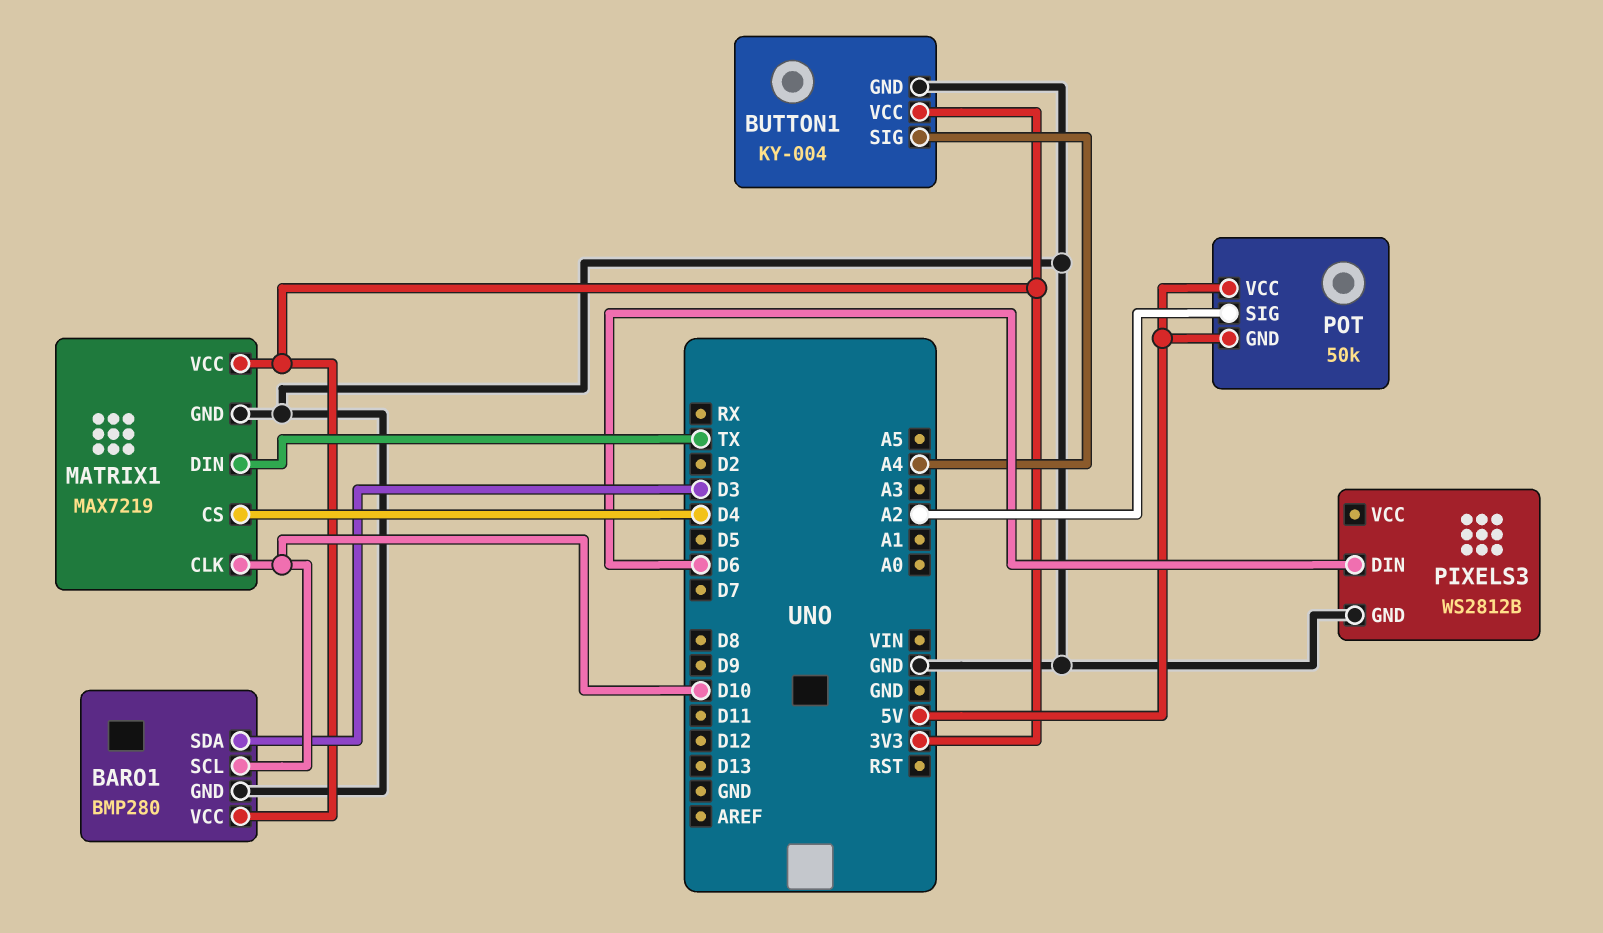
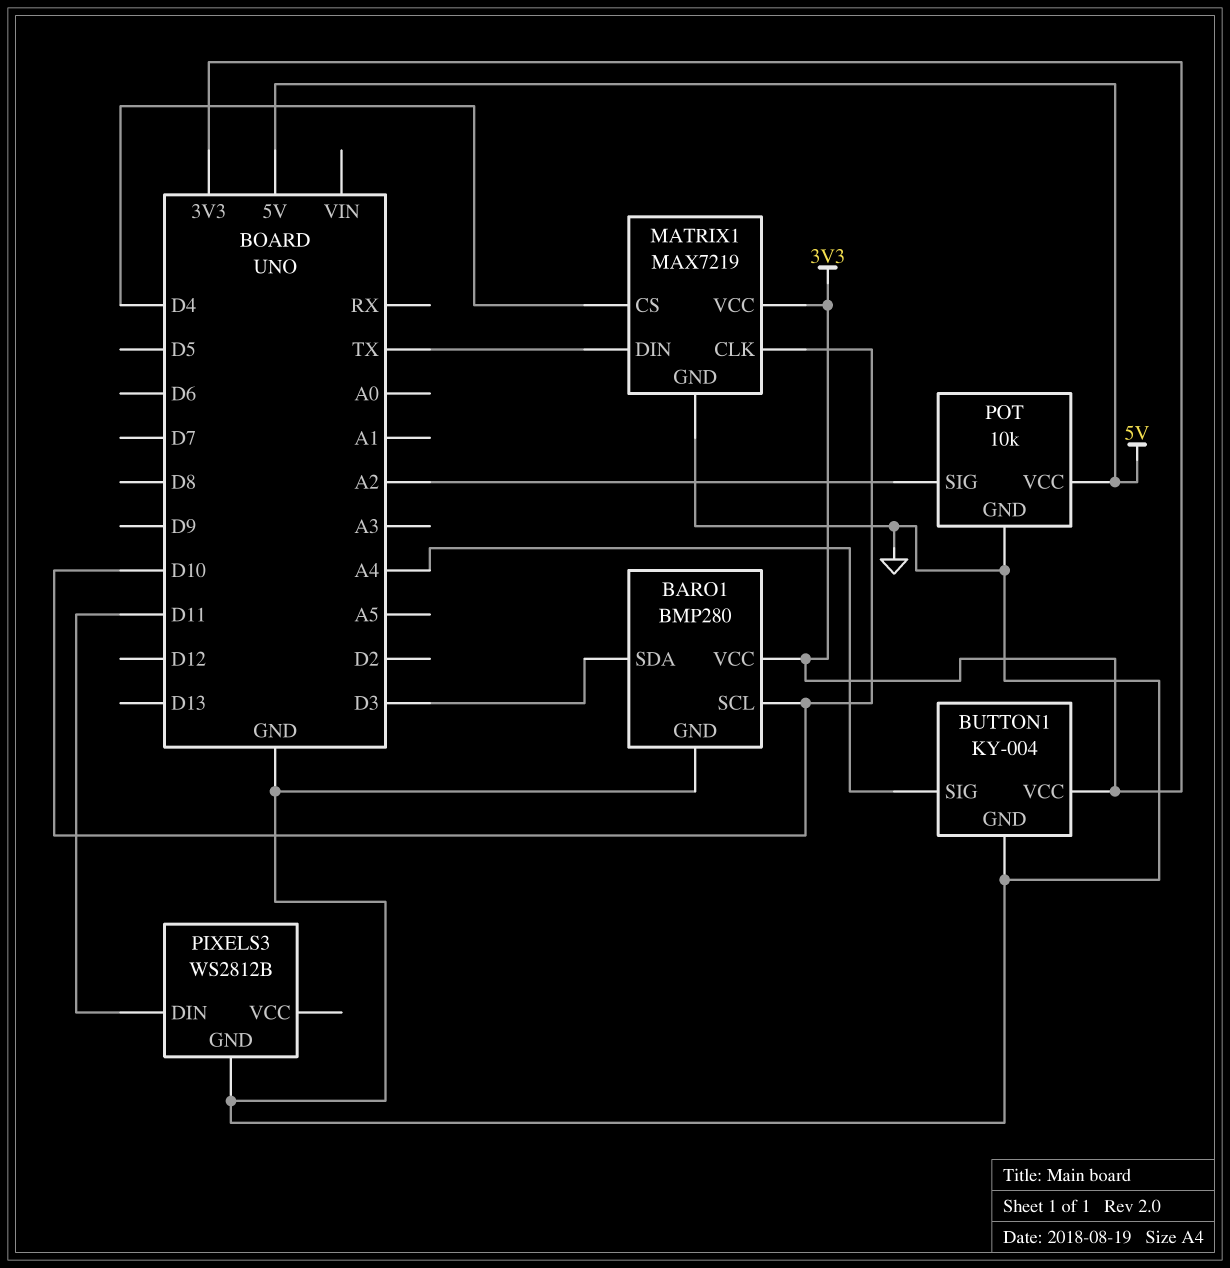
PIXELS3 pin DIN: D6 -> D11
POT: 50k -> 10k
POT pin GND: 5V -> GND

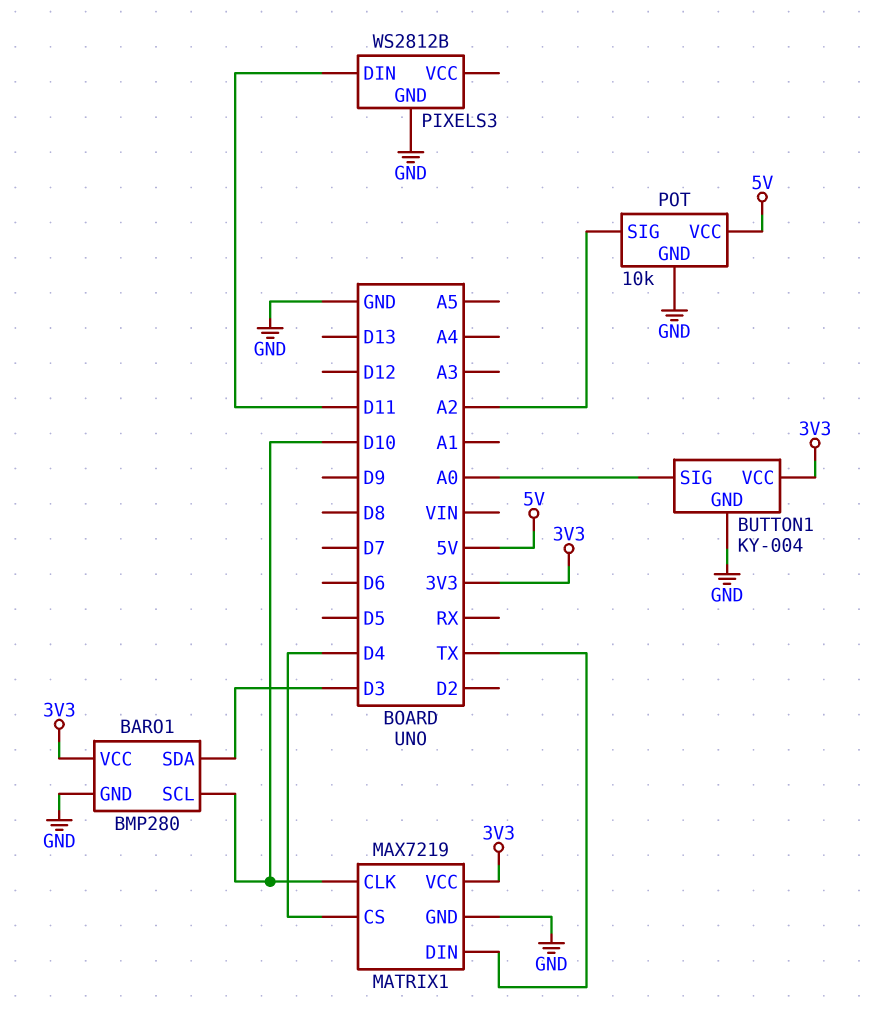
BUTTON1 pin SIG: A4 -> A0

